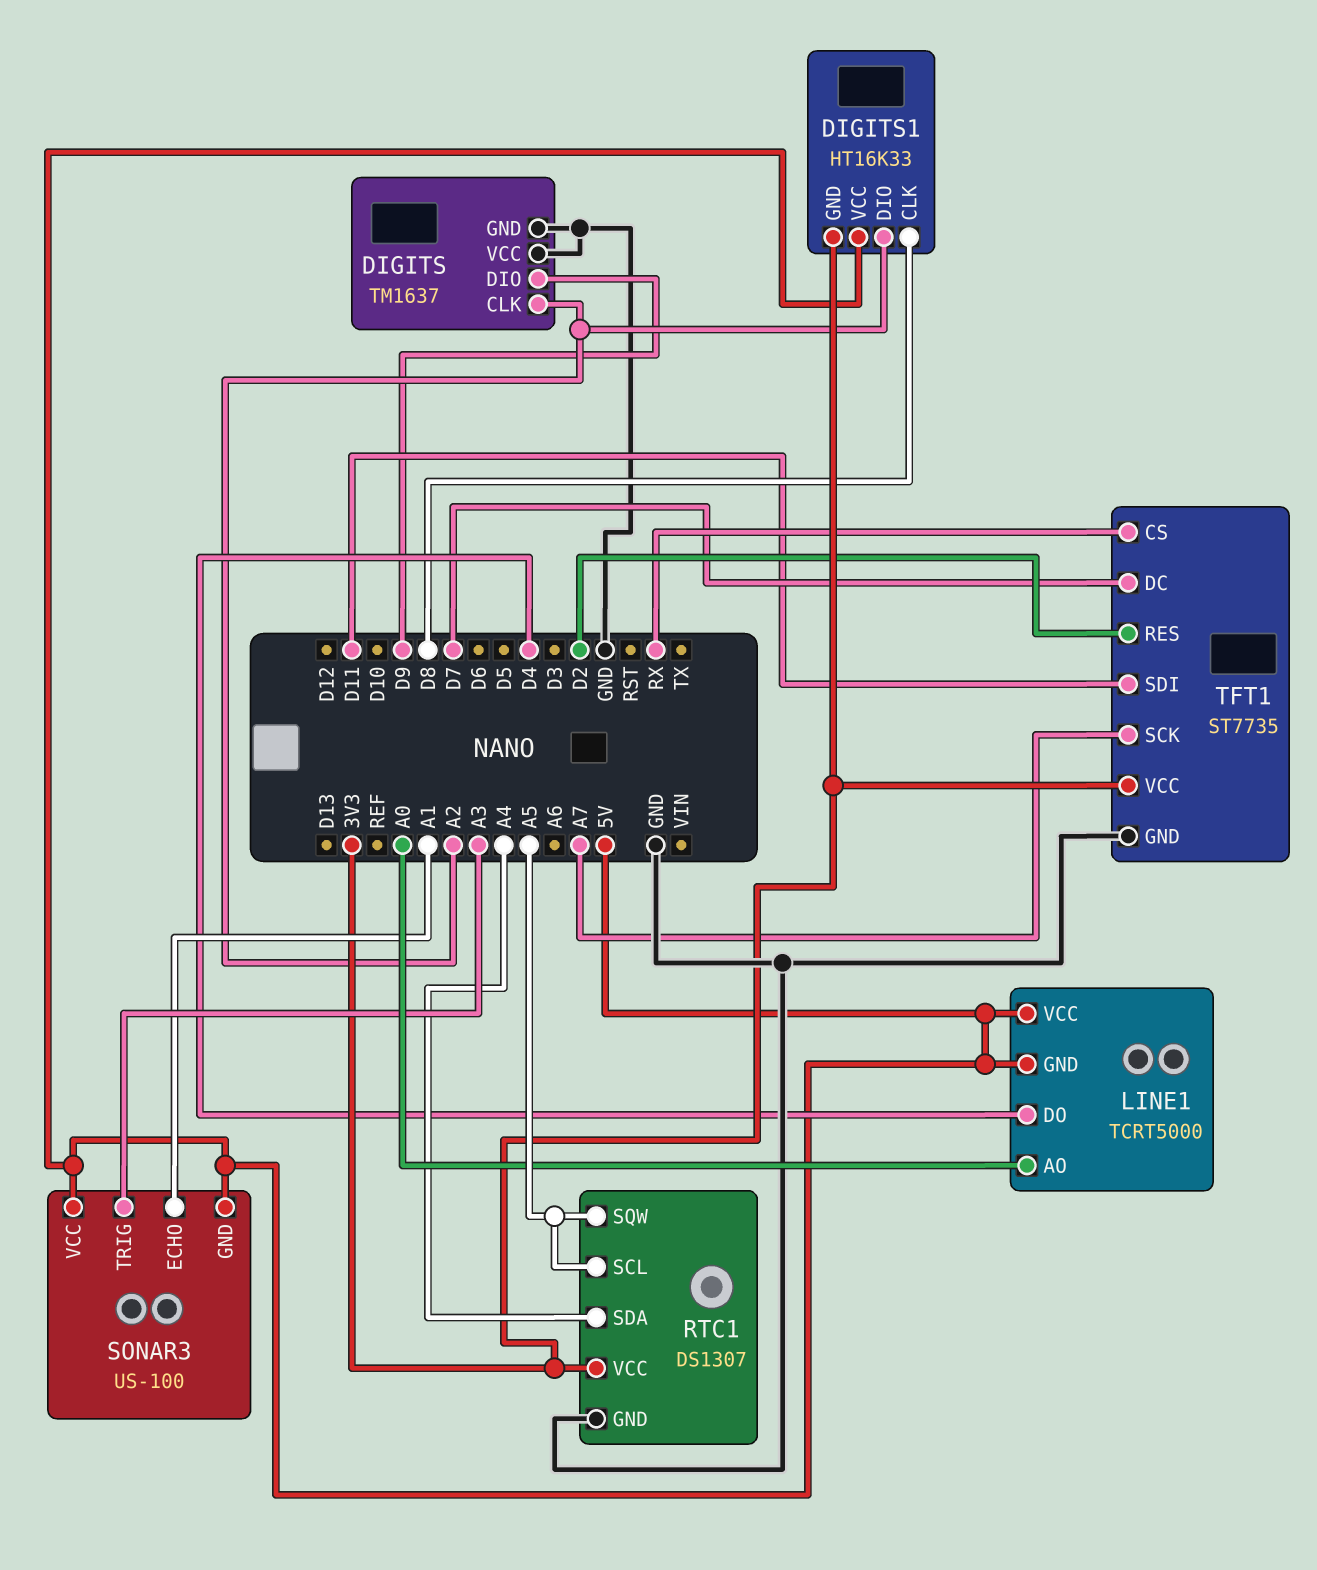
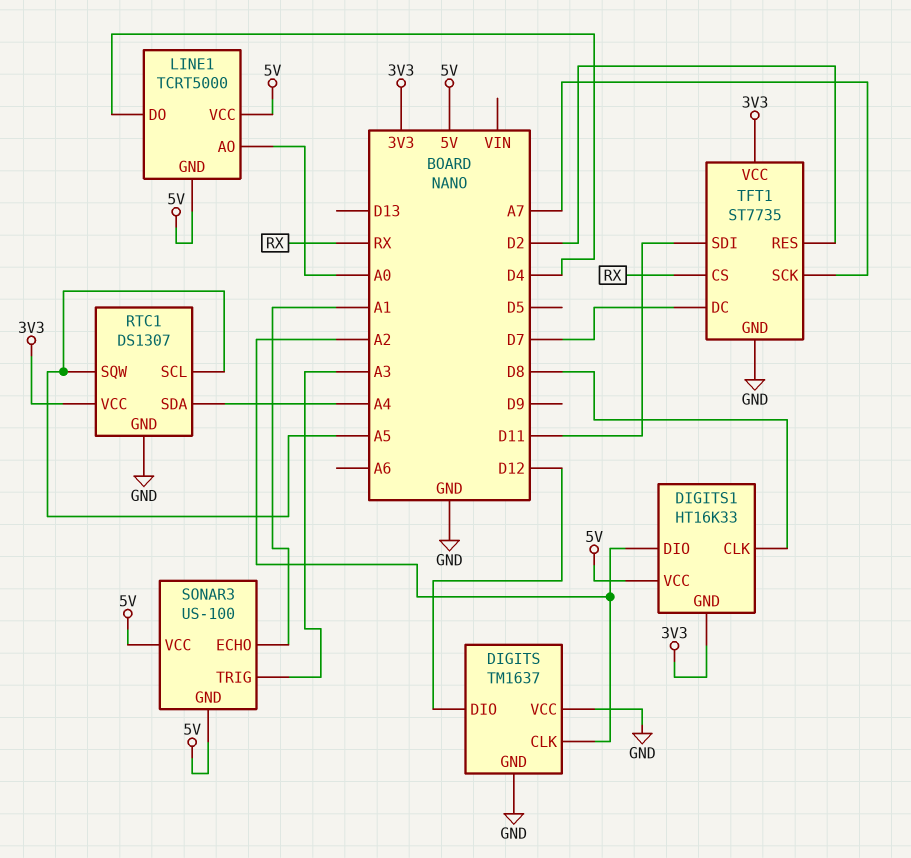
DIGITS pin DIO: D9 -> D12

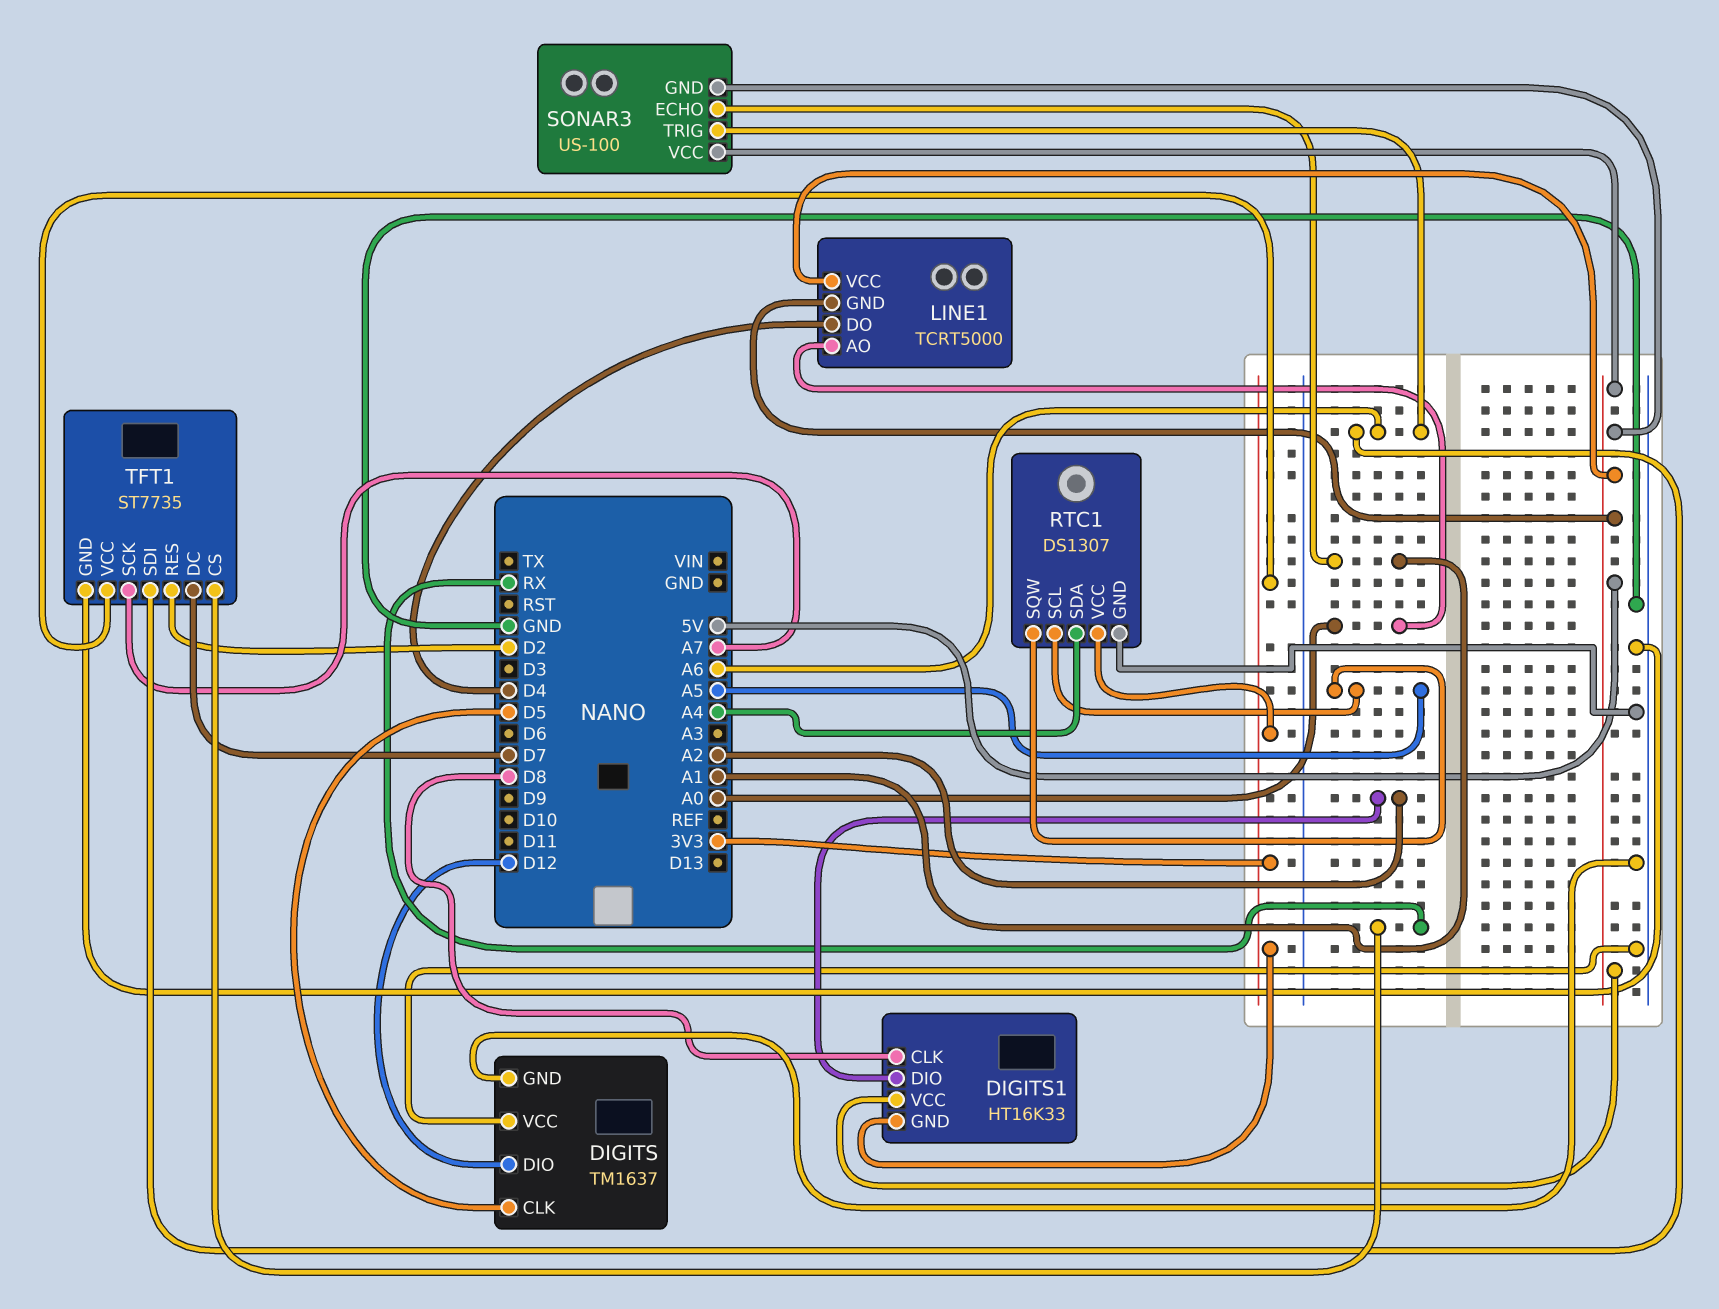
DIGITS pin CLK: A2 -> D5
SONAR3 pin TRIG: A3 -> A6
TFT1 pin SDI: D11 -> A6

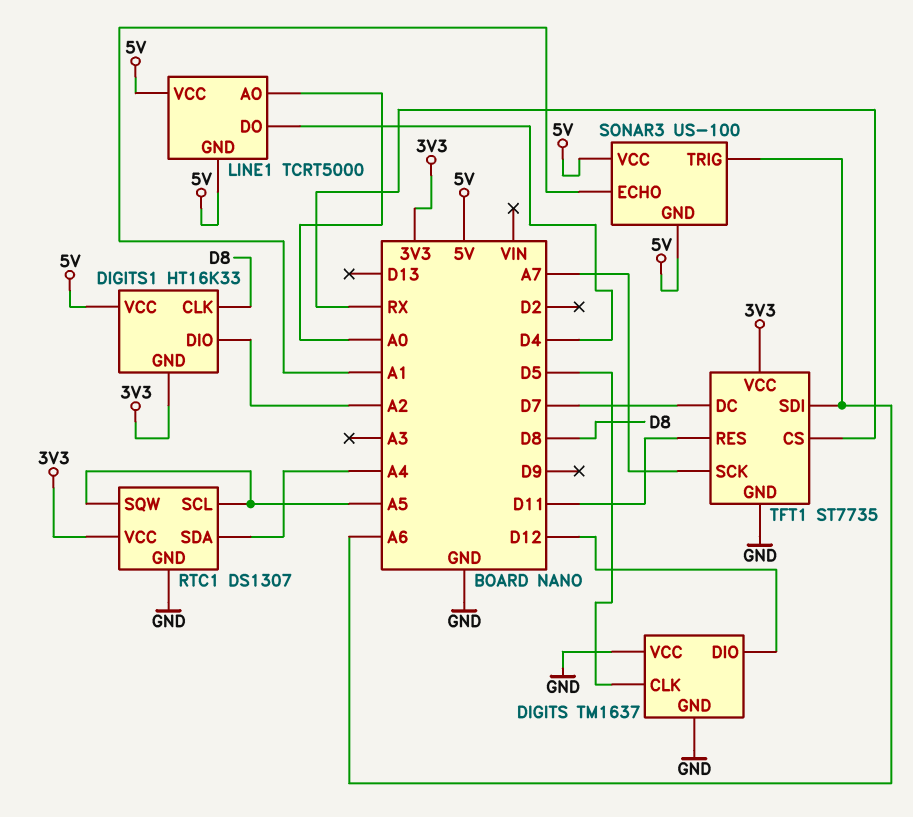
TFT1 pin RES: D2 -> D11

